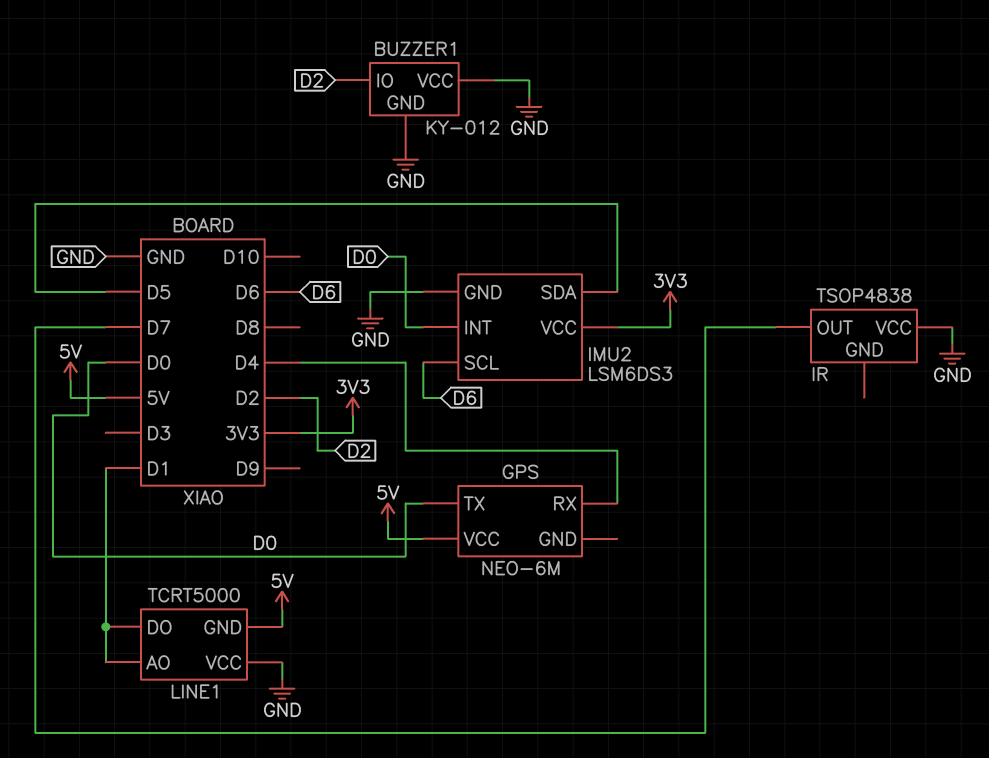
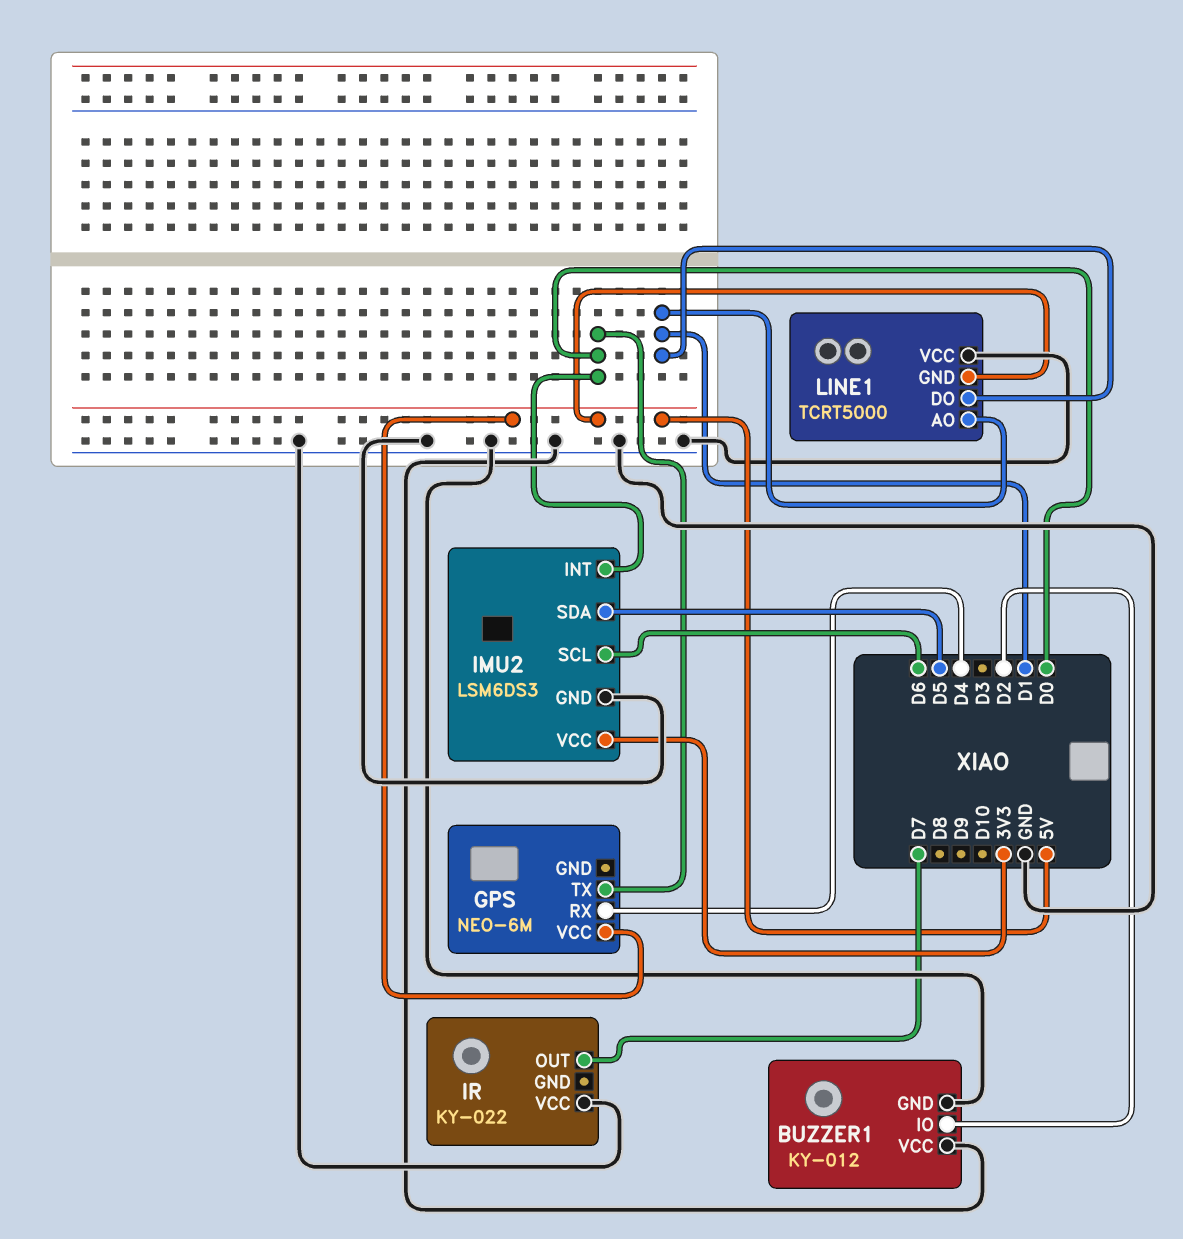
IR: TSOP4838 -> KY-022

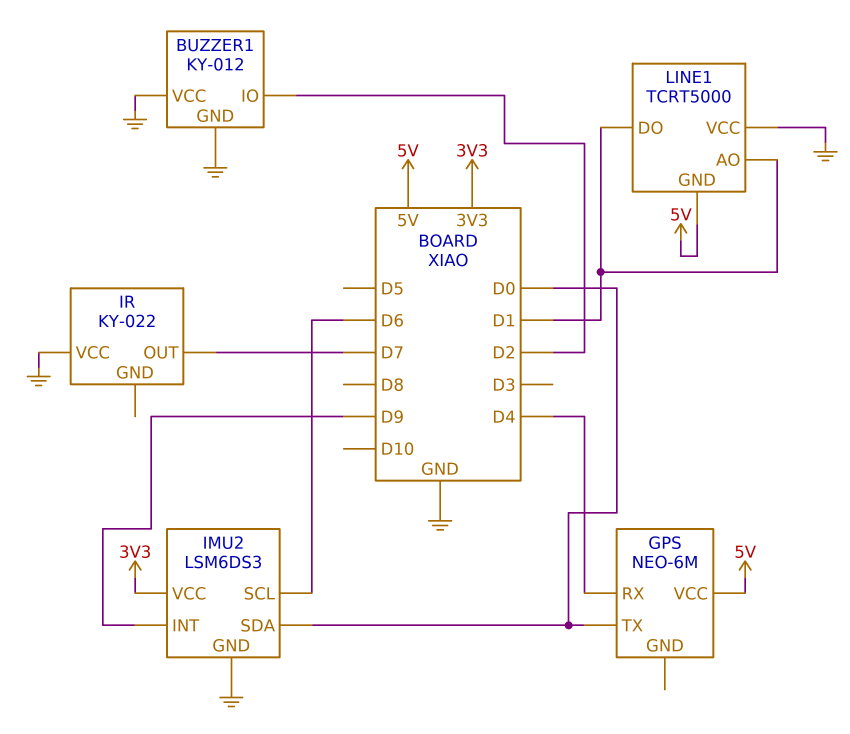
IMU2 pin INT: D0 -> D9
IMU2 pin SDA: D5 -> D0

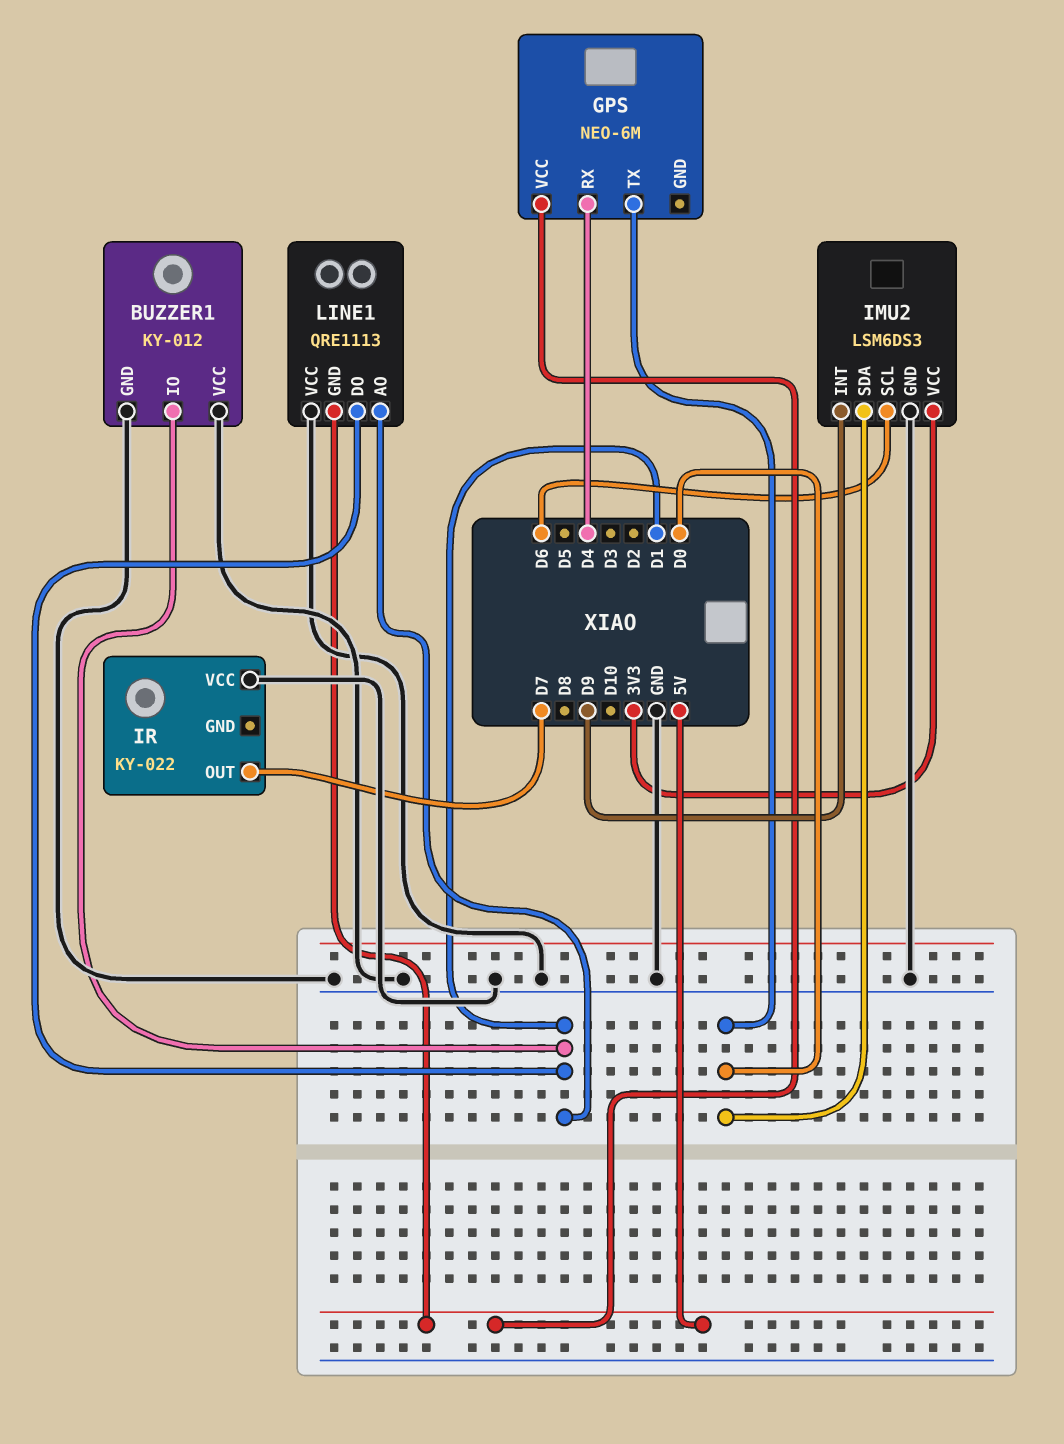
BUZZER1 pin IO: D2 -> D1
LINE1: TCRT5000 -> QRE1113

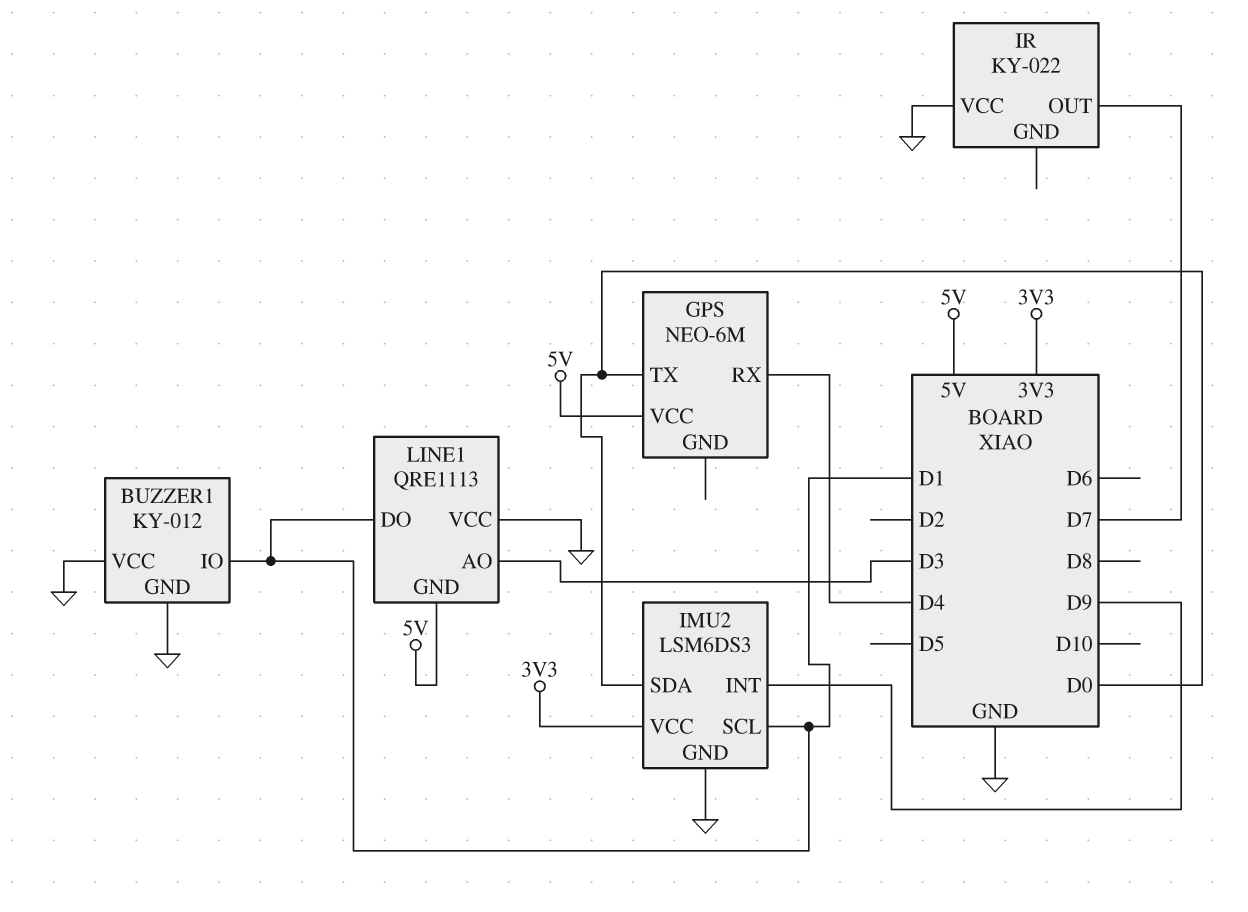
IMU2 pin SCL: D6 -> D1
LINE1 pin AO: D1 -> D3

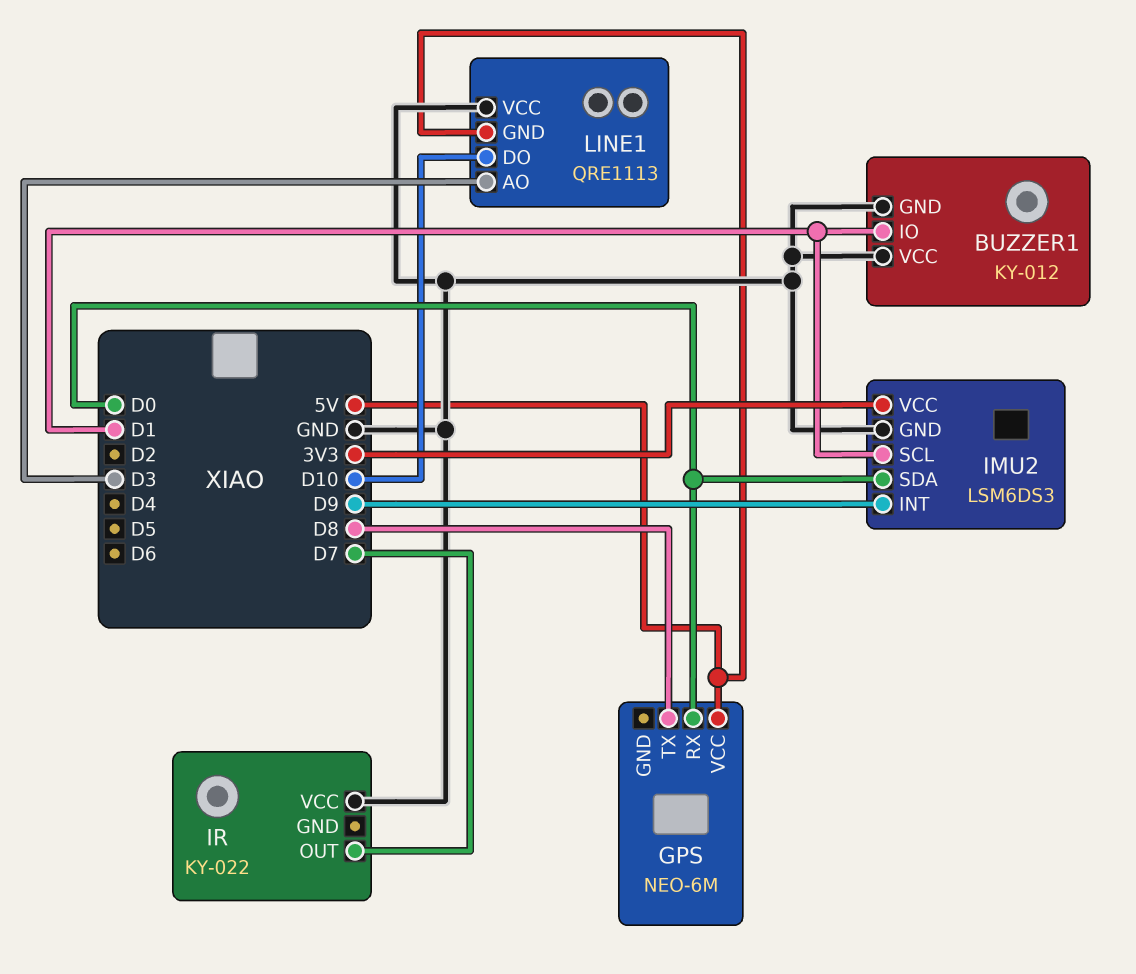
GPS pin RX: D4 -> D0
GPS pin TX: D0 -> D8
LINE1 pin DO: D1 -> D10

